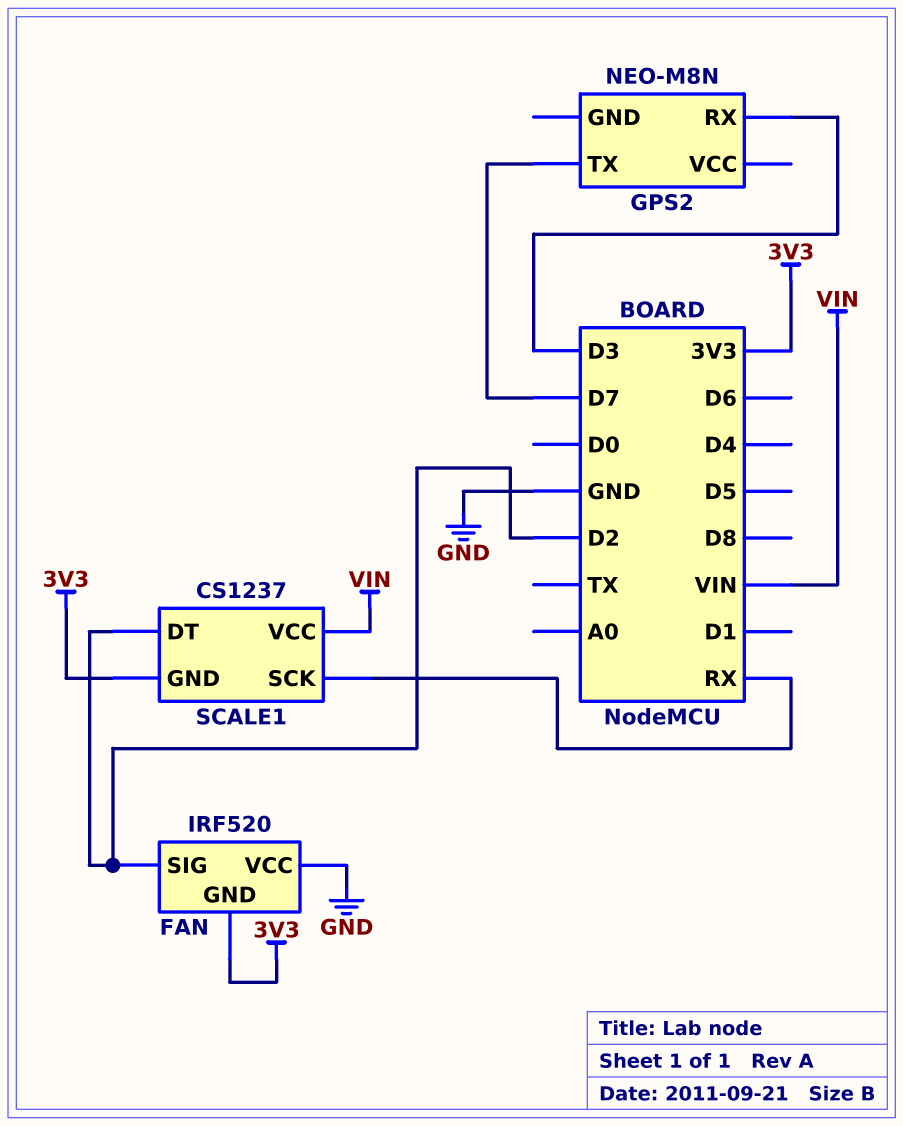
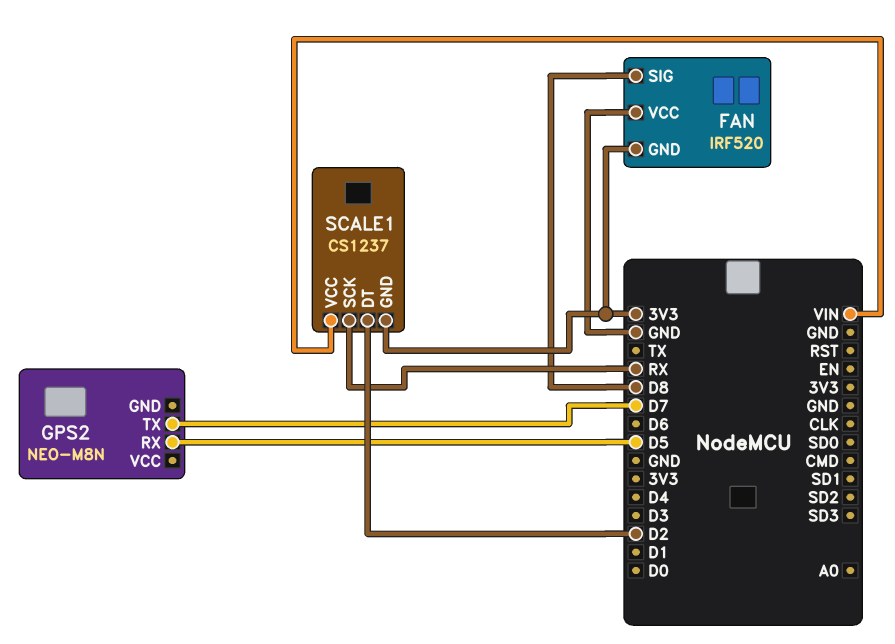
FAN pin SIG: D2 -> D8
GPS2 pin RX: D3 -> D5

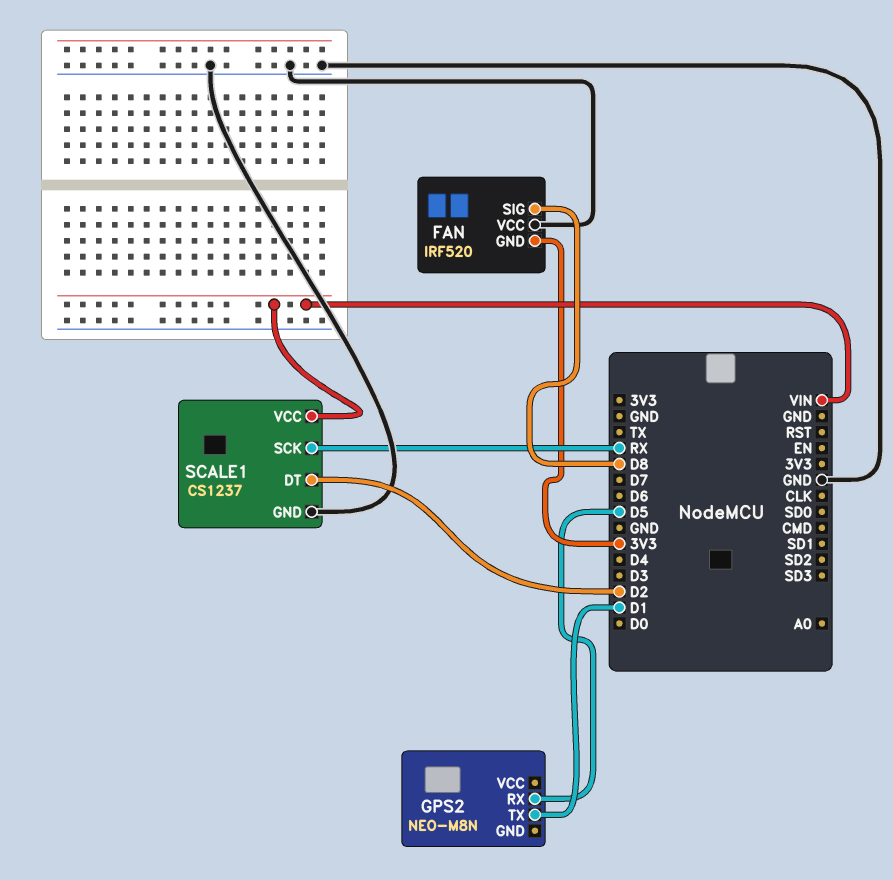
GPS2 pin TX: D7 -> D1
SCALE1 pin GND: 3V3 -> GND

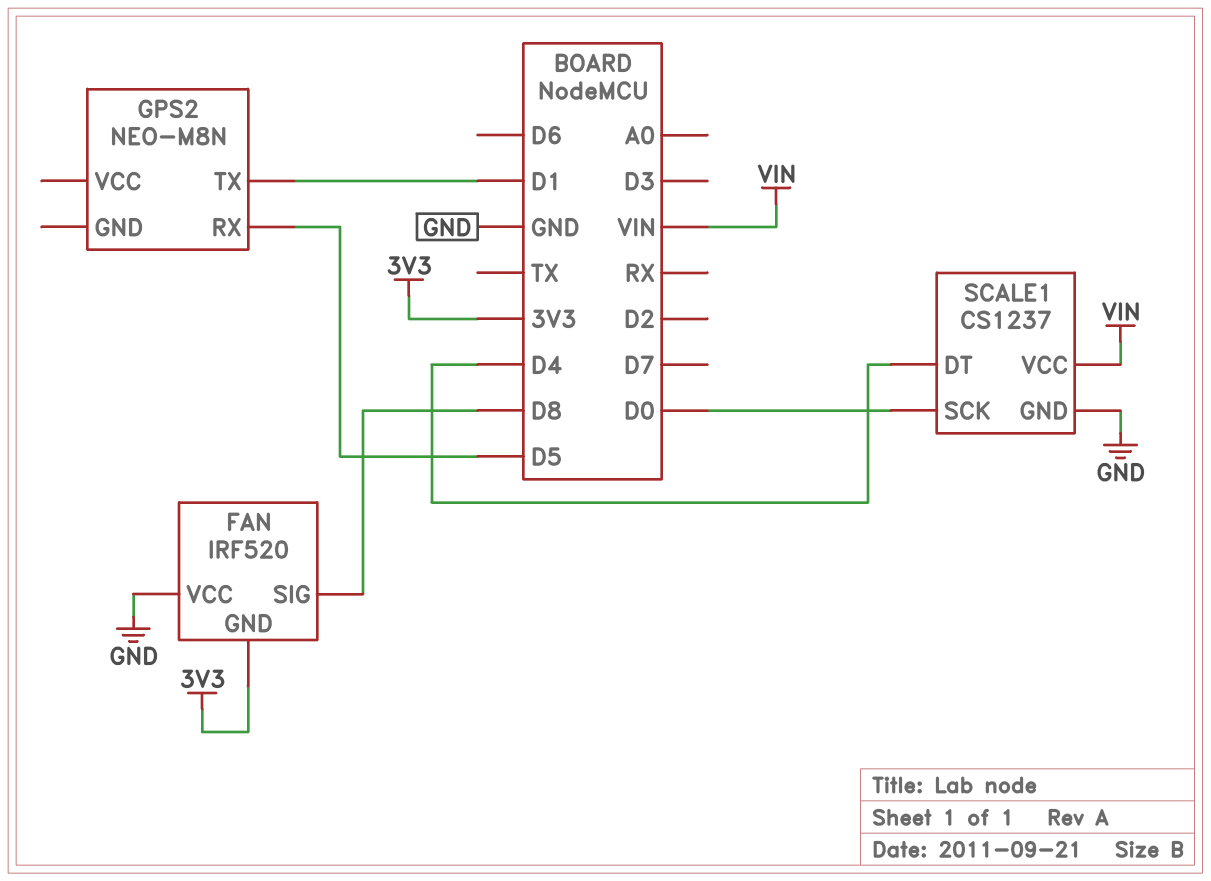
SCALE1 pin DT: D2 -> D4
SCALE1 pin SCK: RX -> D0

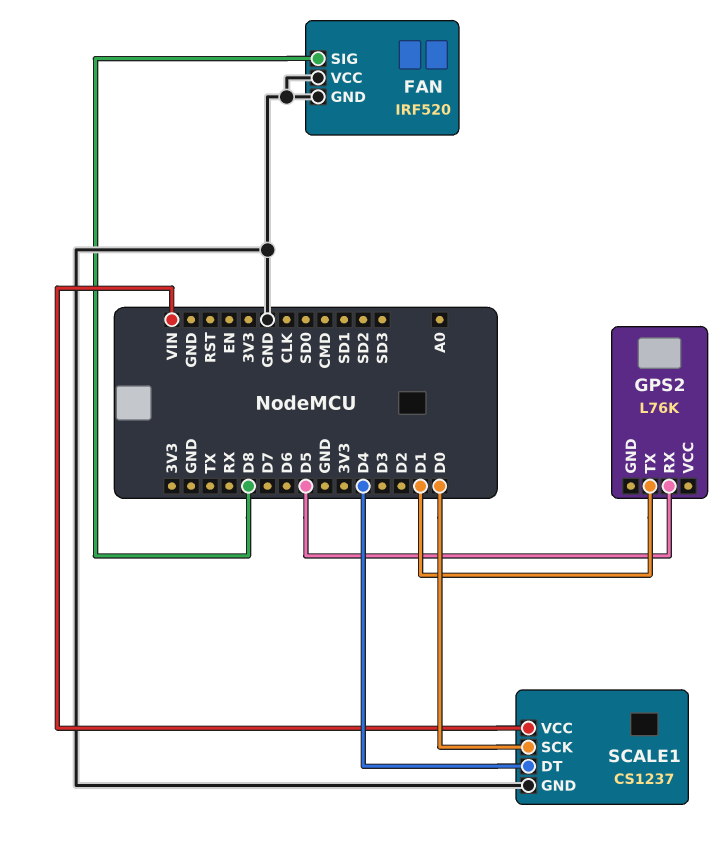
FAN pin GND: 3V3 -> GND
GPS2: NEO-M8N -> L76K

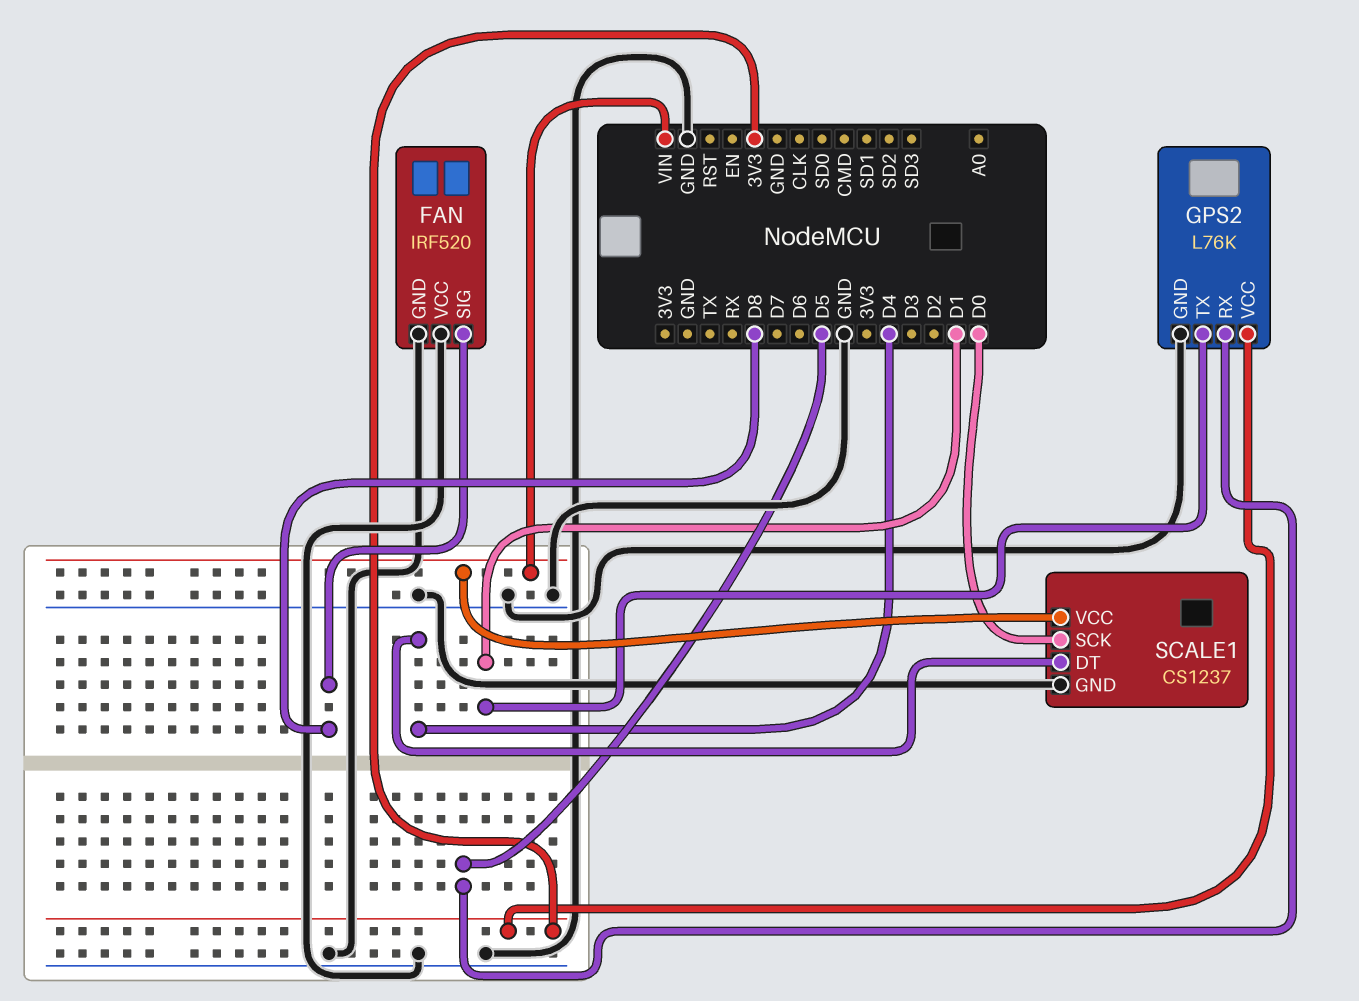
GPS2 pin GND: none -> GND
GPS2 pin VCC: none -> 3V3

